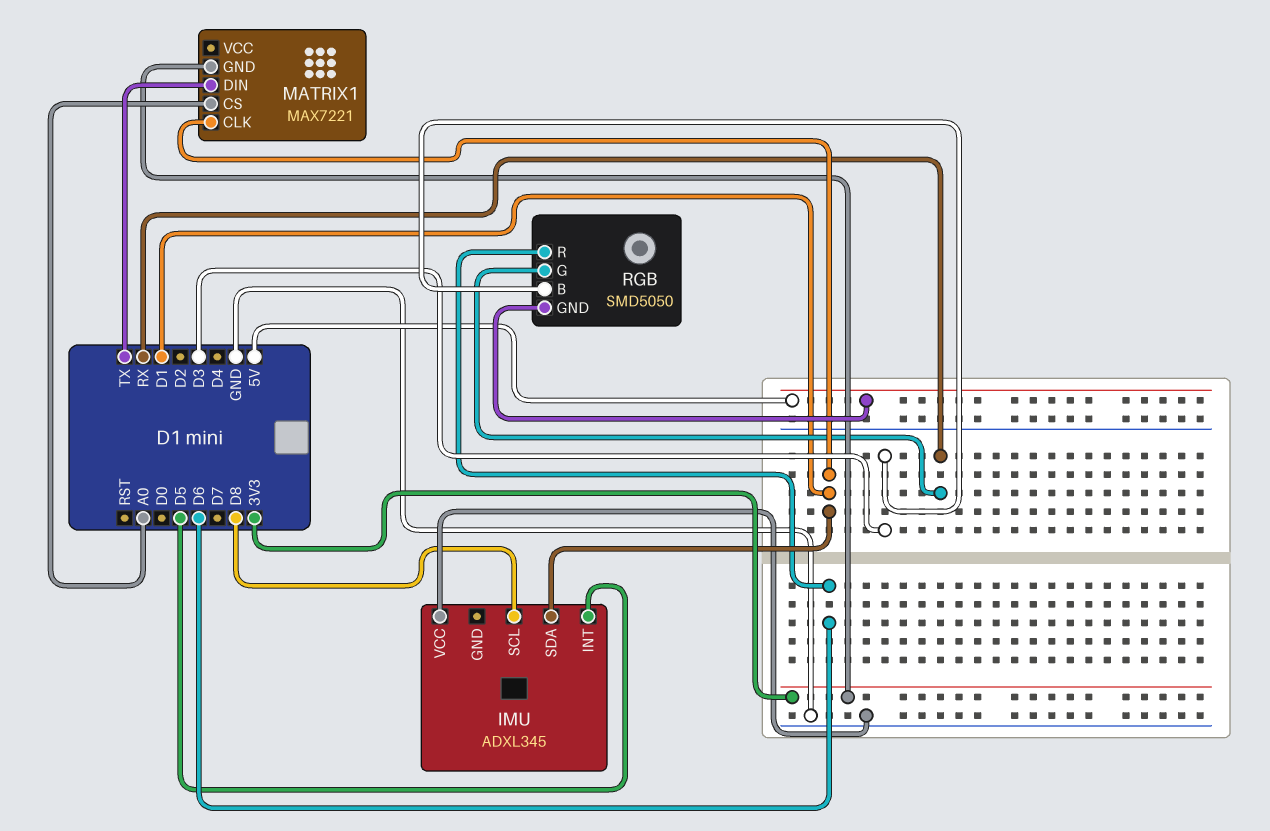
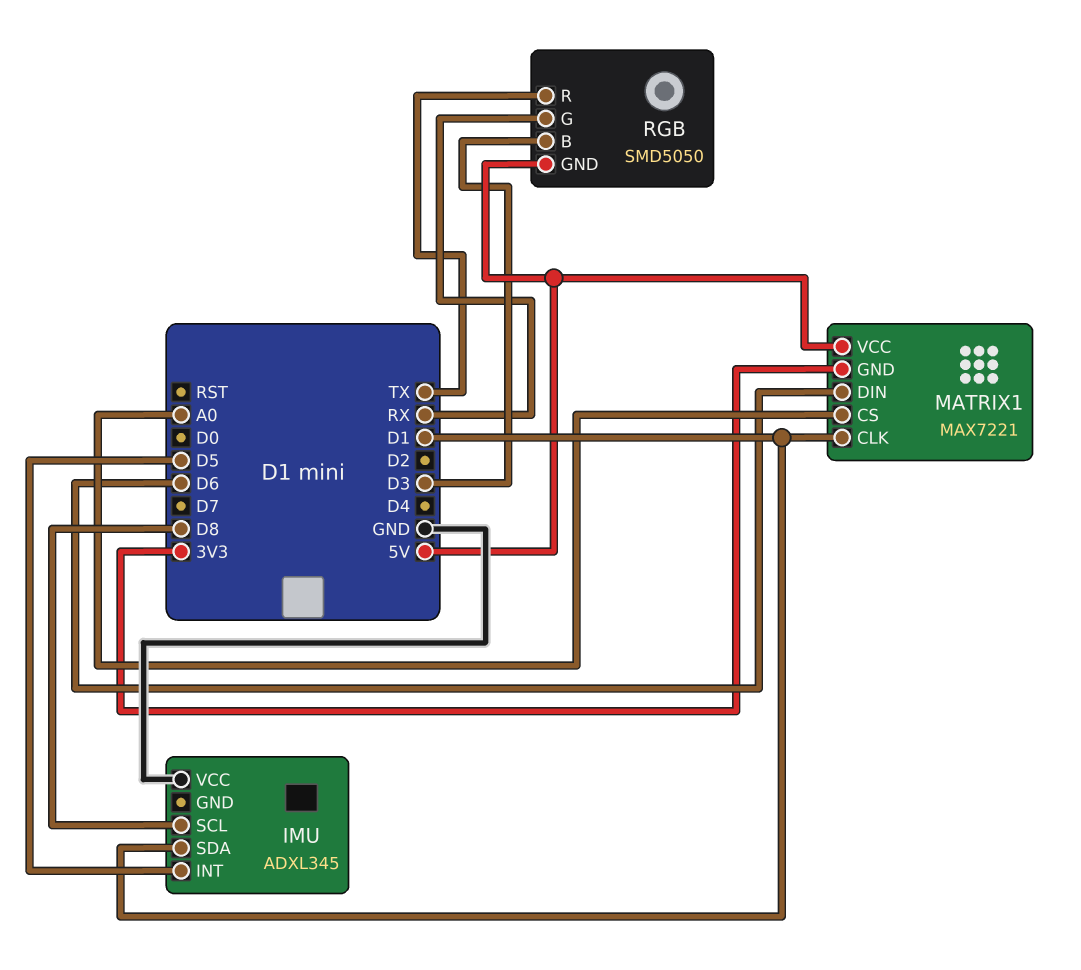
MATRIX1 pin DIN: TX -> D6
MATRIX1 pin VCC: none -> 5V
RGB pin R: D6 -> TX

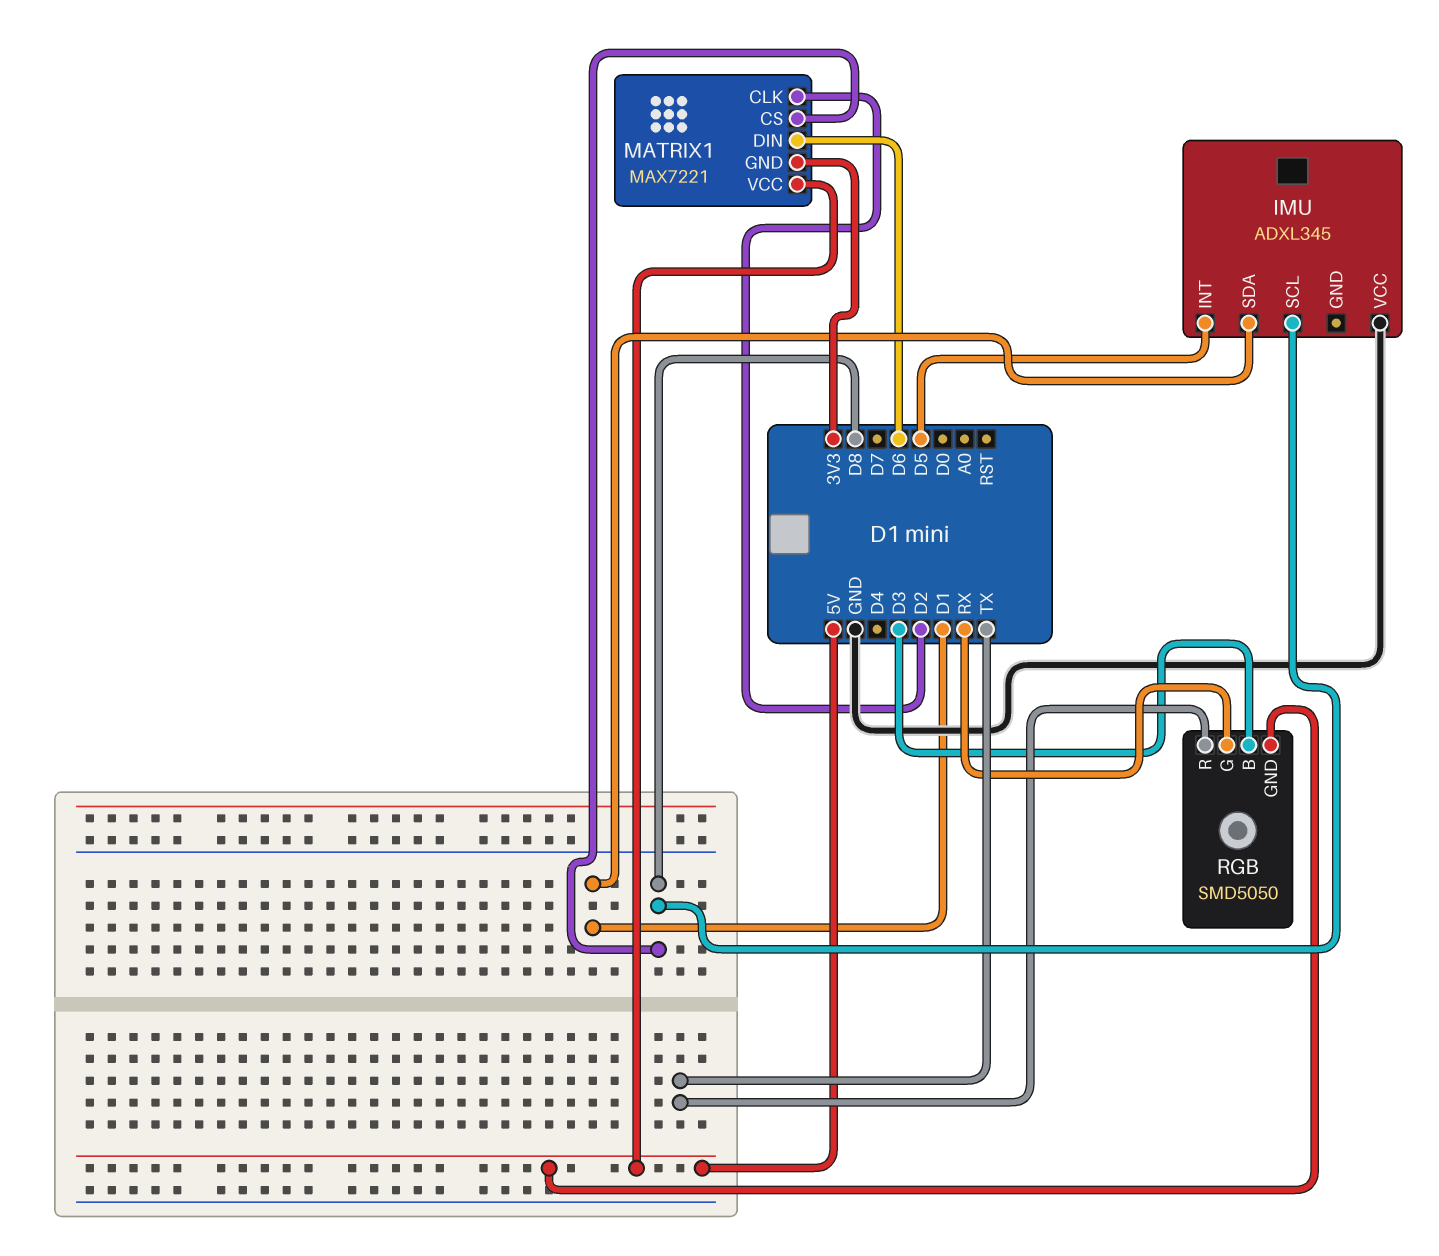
MATRIX1 pin CLK: D1 -> D2
MATRIX1 pin CS: A0 -> D8

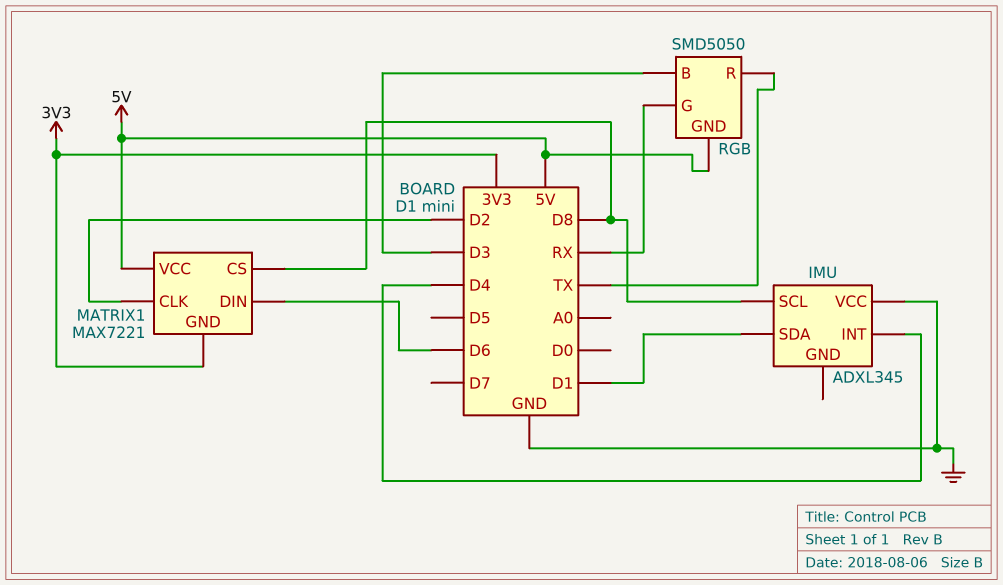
IMU pin INT: D5 -> D4

